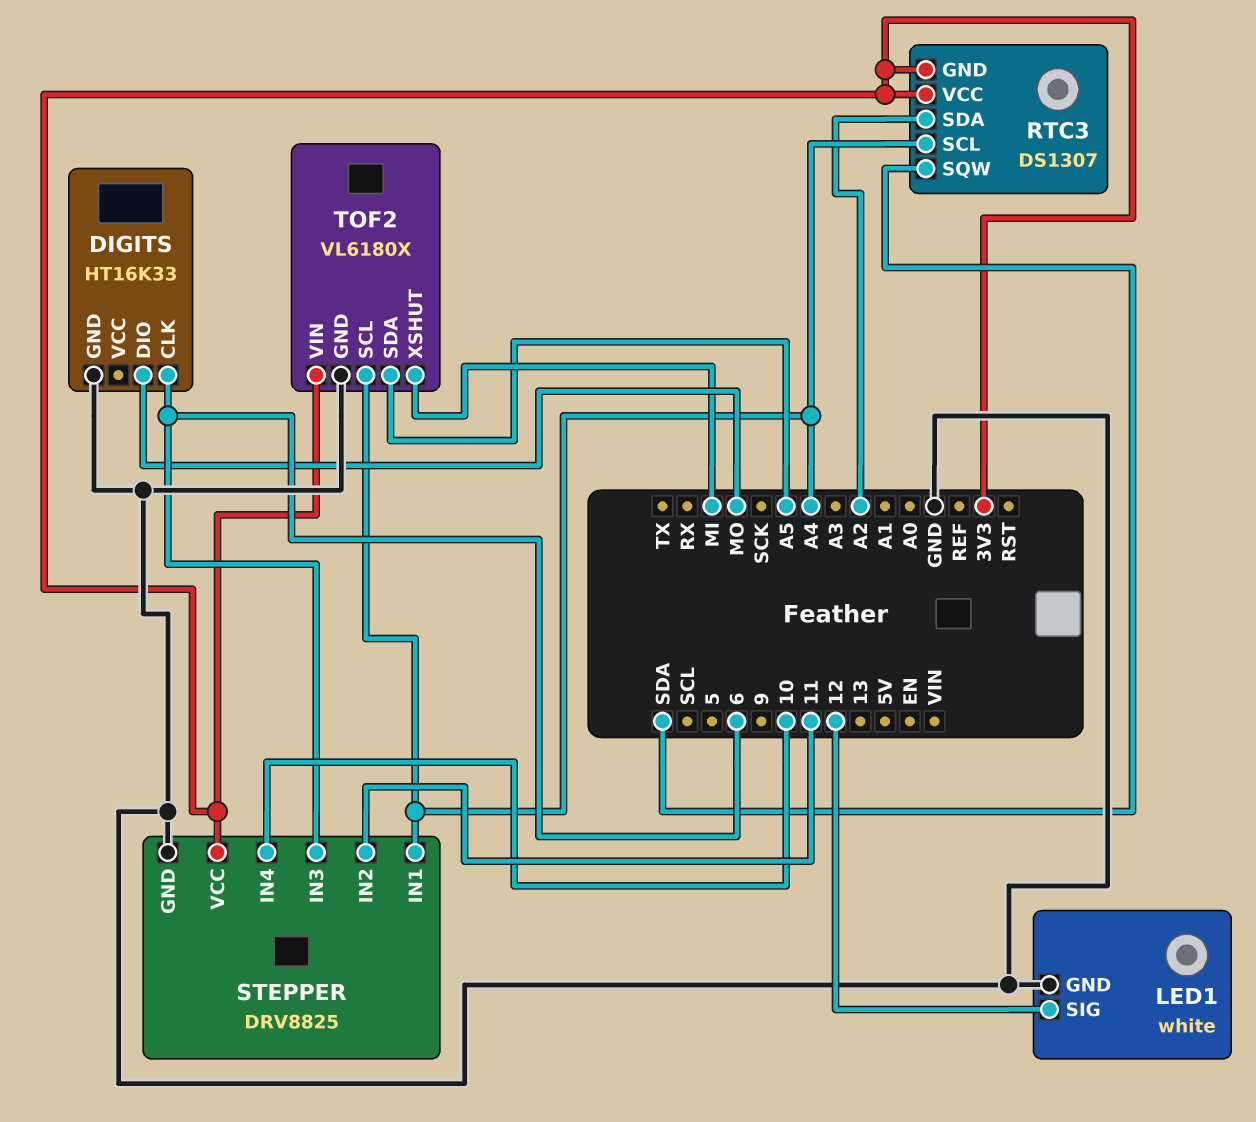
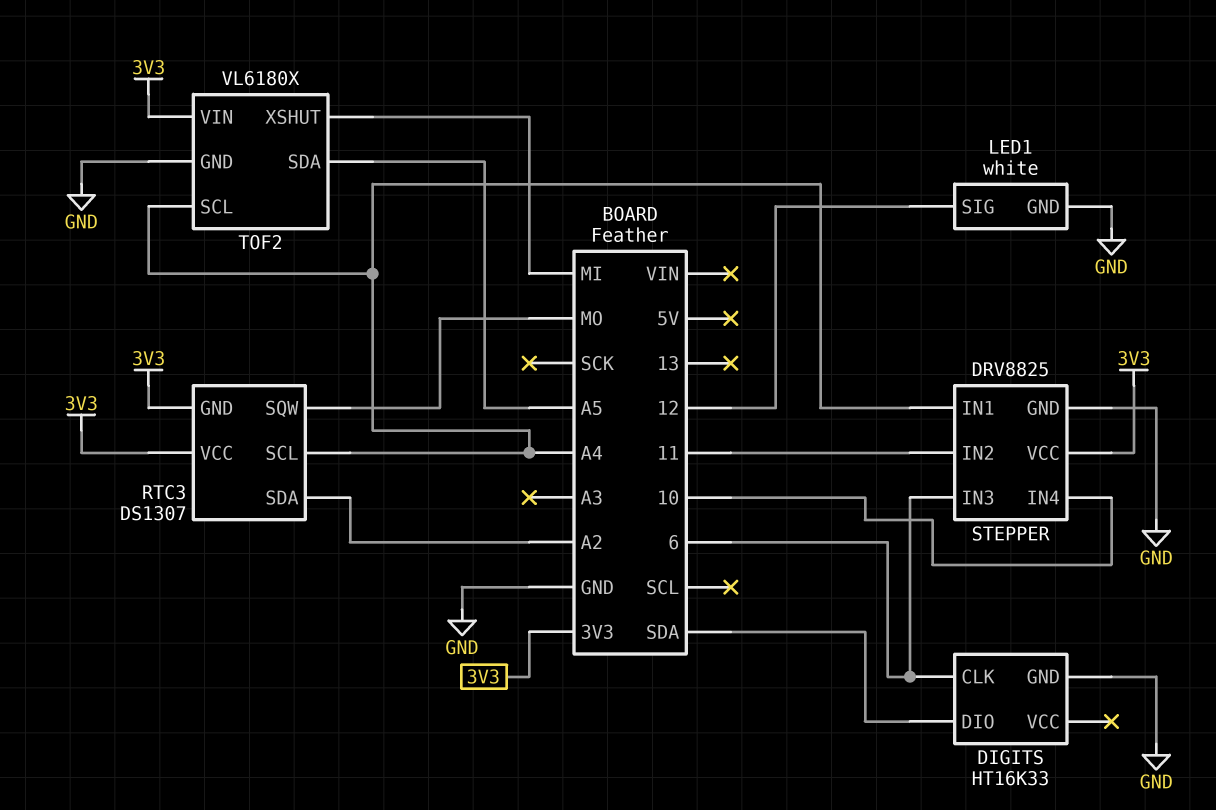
DIGITS pin DIO: MO -> SDA
RTC3 pin SQW: SDA -> MO

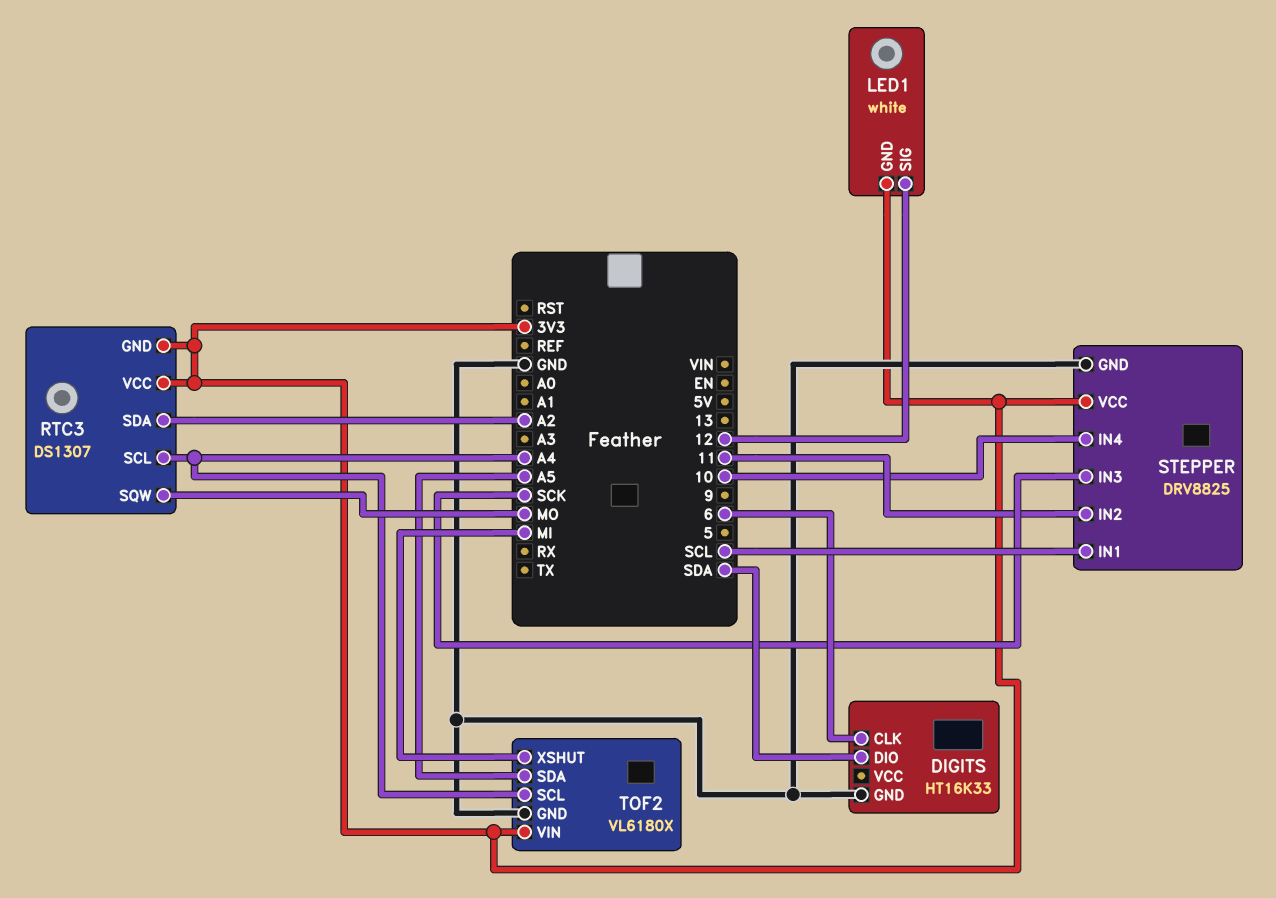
LED1 pin GND: GND -> 3V3
STEPPER pin IN1: A4 -> SCL
STEPPER pin IN3: 6 -> SCK

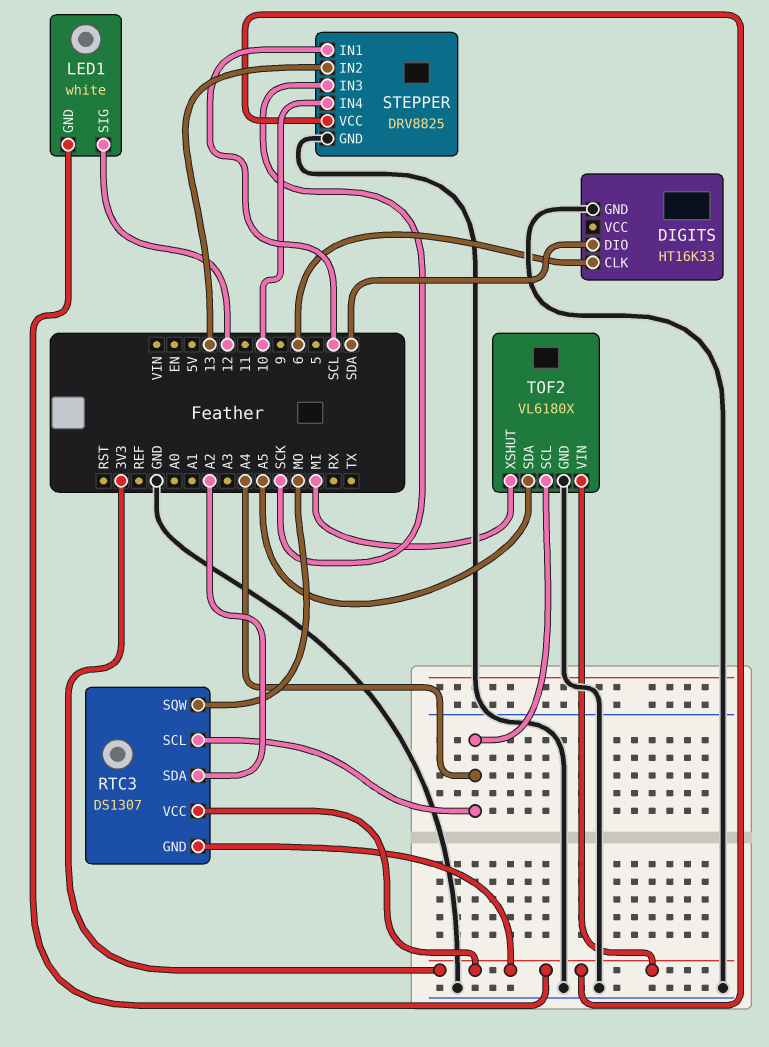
STEPPER pin IN2: 11 -> 13

